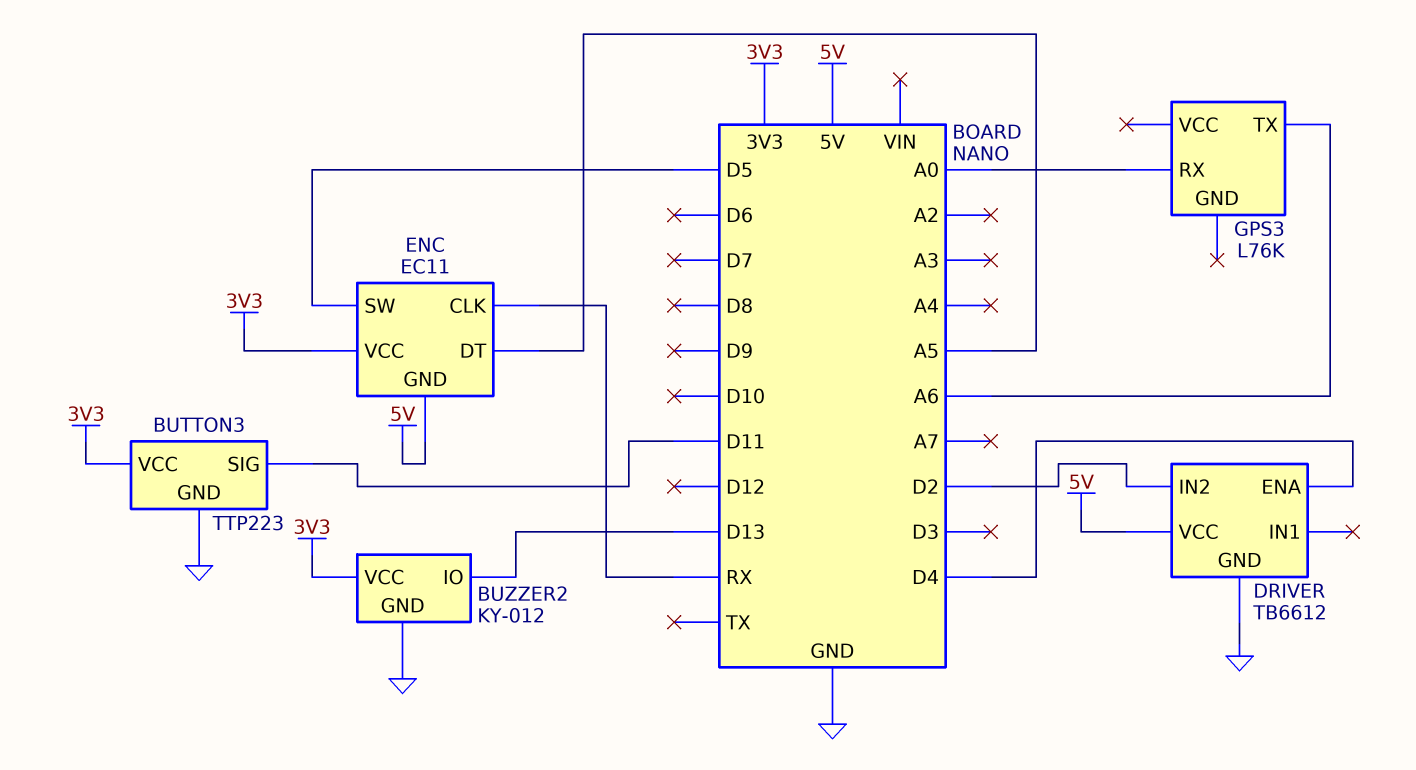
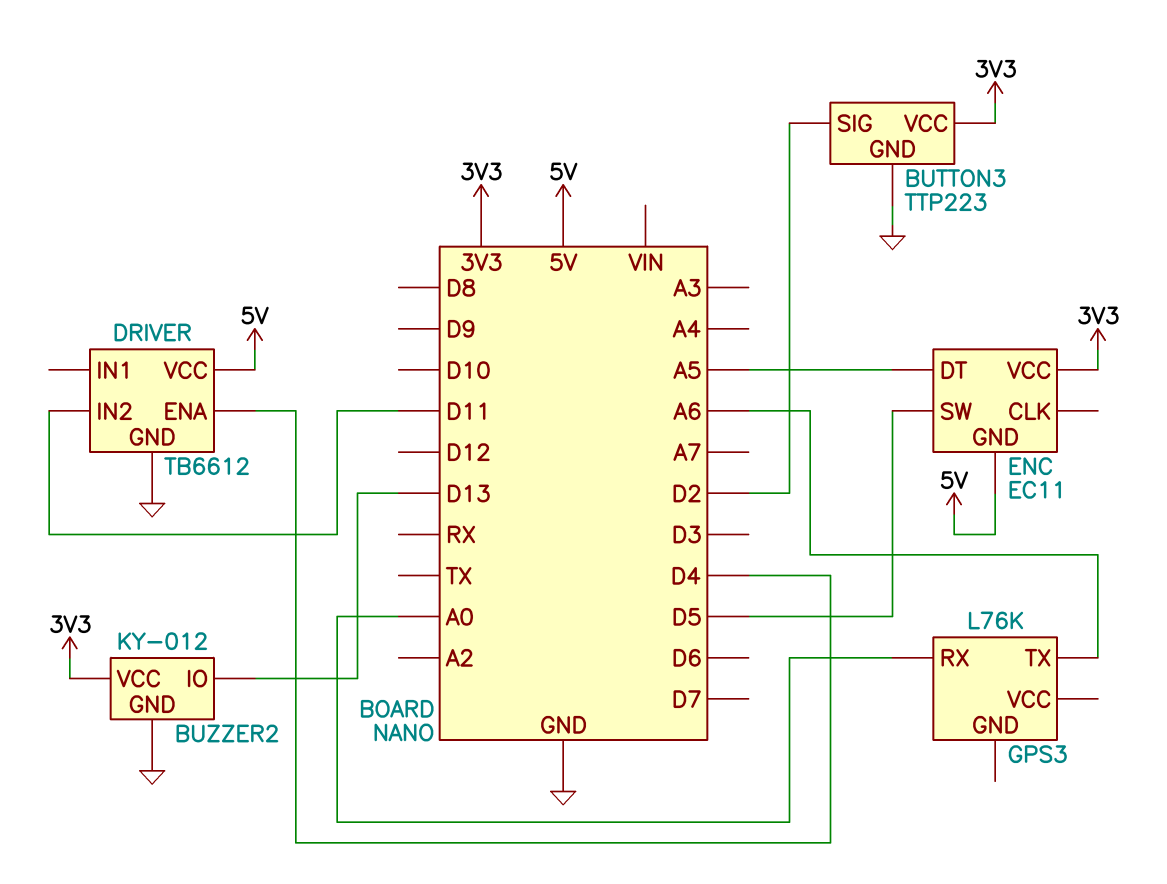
BUTTON3 pin SIG: D11 -> D2
DRIVER pin IN2: D2 -> D11
ENC pin CLK: RX -> none

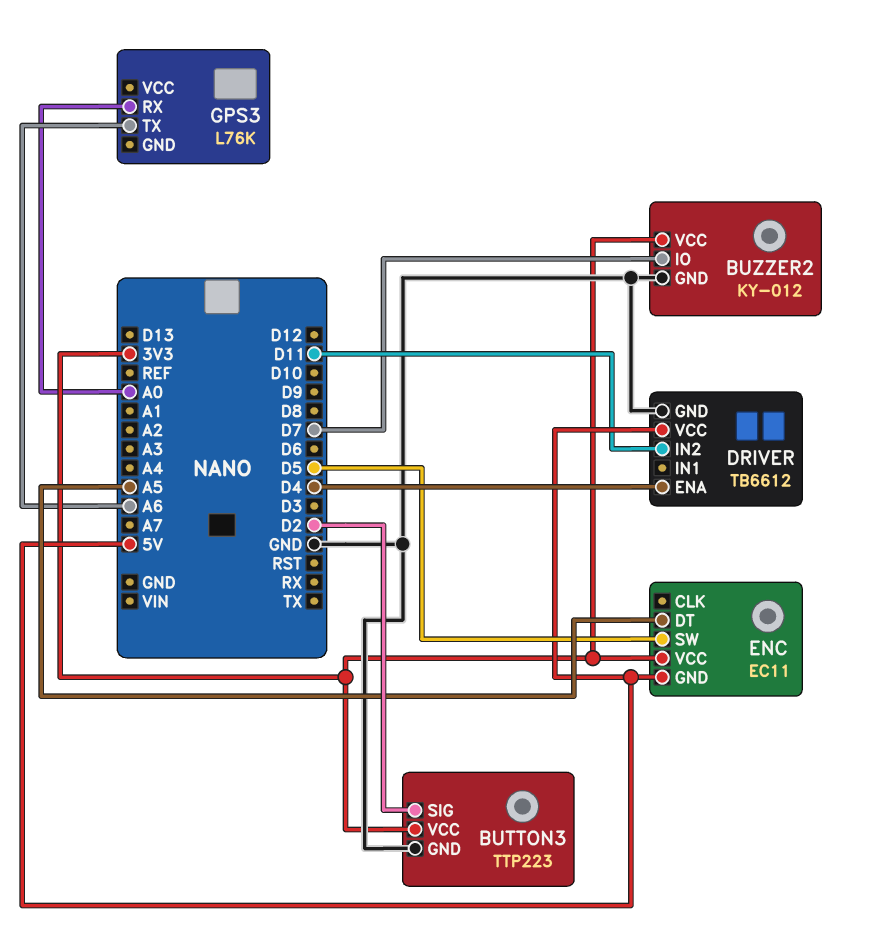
BUZZER2 pin IO: D13 -> D7

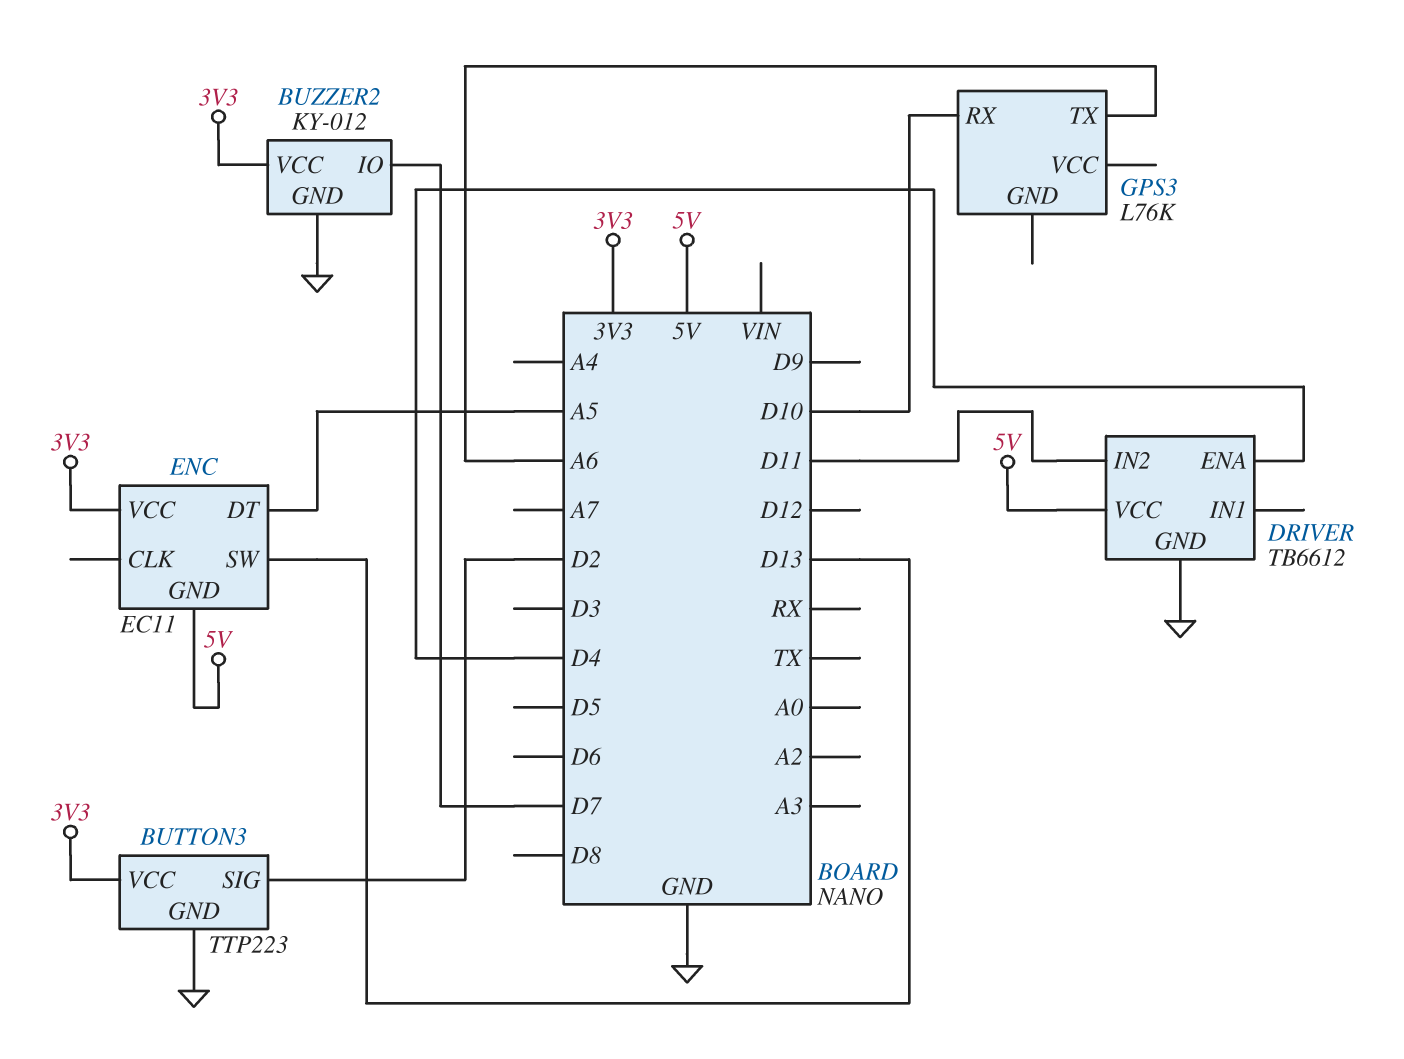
ENC pin SW: D5 -> D13
GPS3 pin RX: A0 -> D10

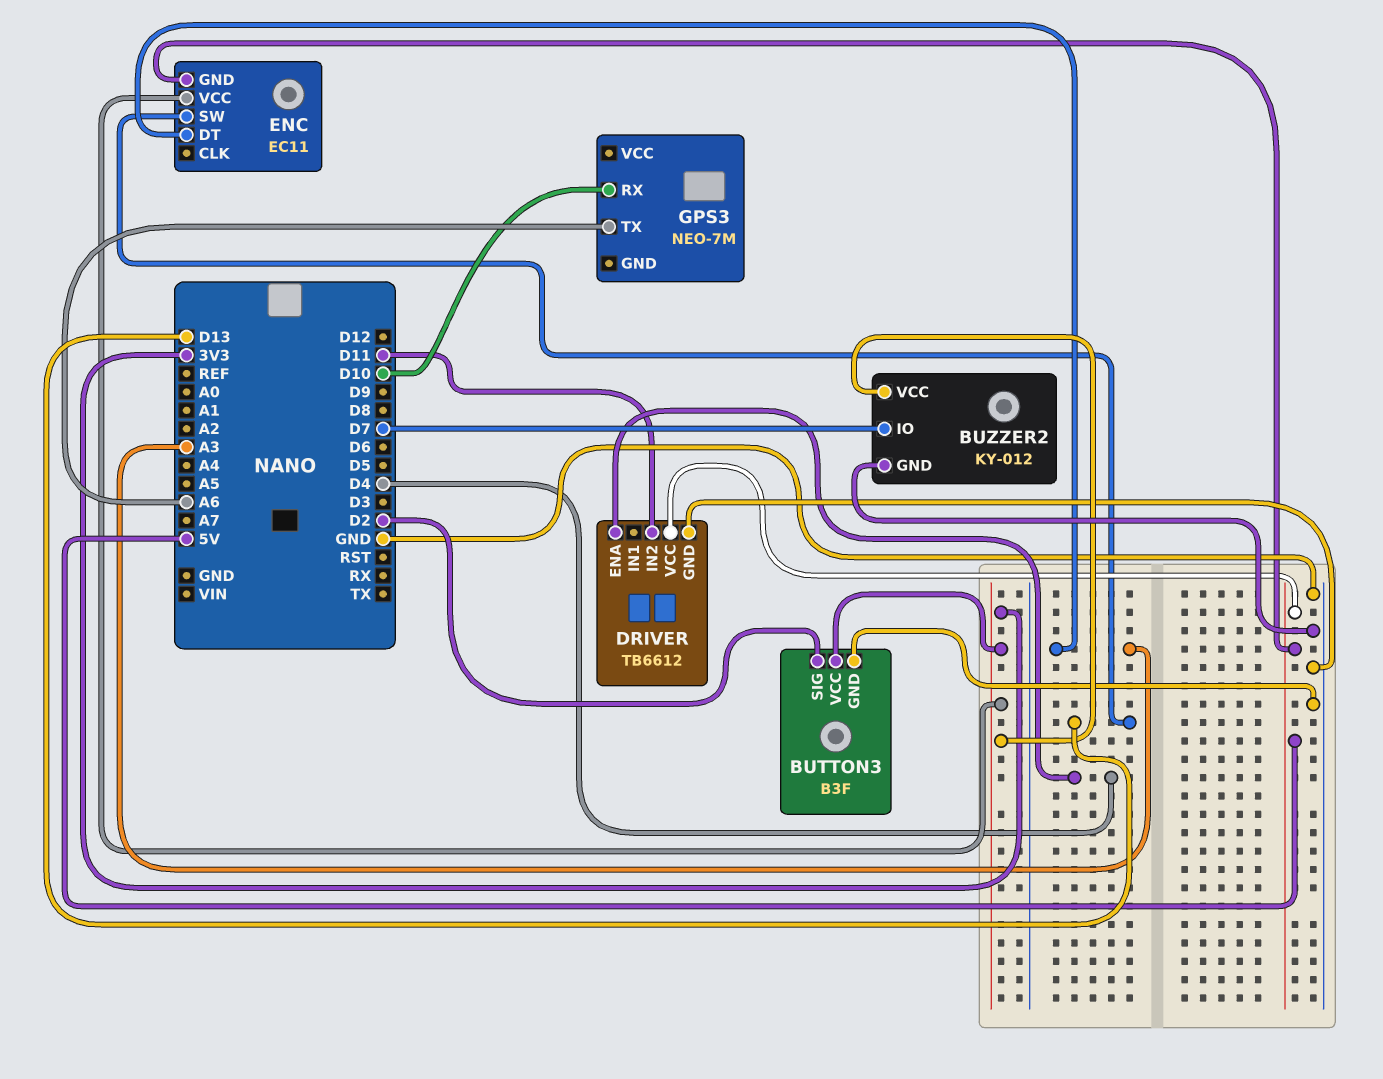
BUTTON3: TTP223 -> B3F
ENC pin DT: A5 -> A3
GPS3: L76K -> NEO-7M

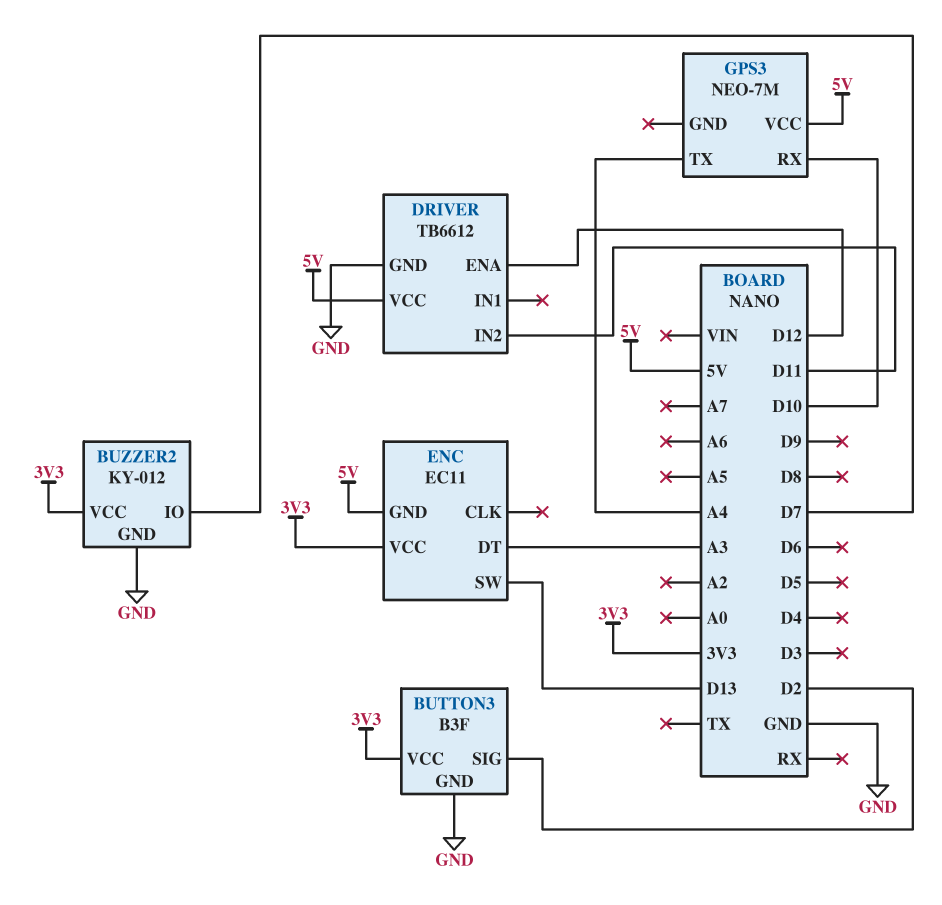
DRIVER pin ENA: D4 -> D12
GPS3 pin TX: A6 -> A4
GPS3 pin VCC: none -> 5V

